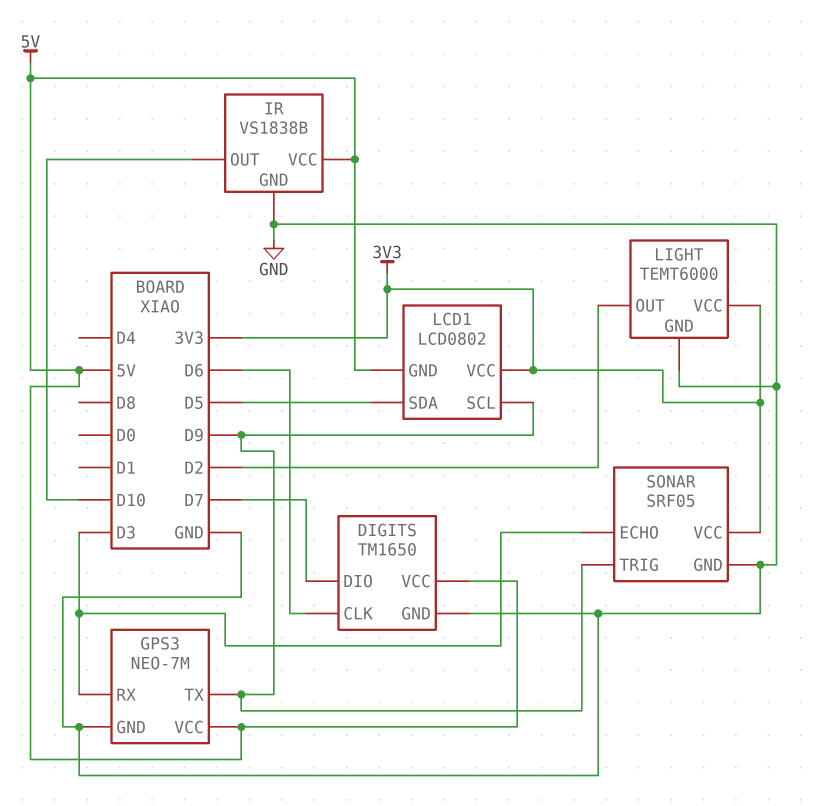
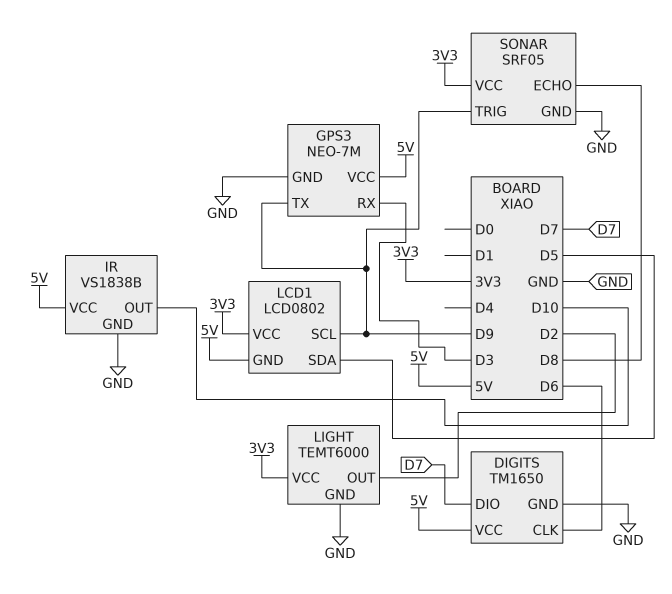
SONAR pin ECHO: D3 -> D8

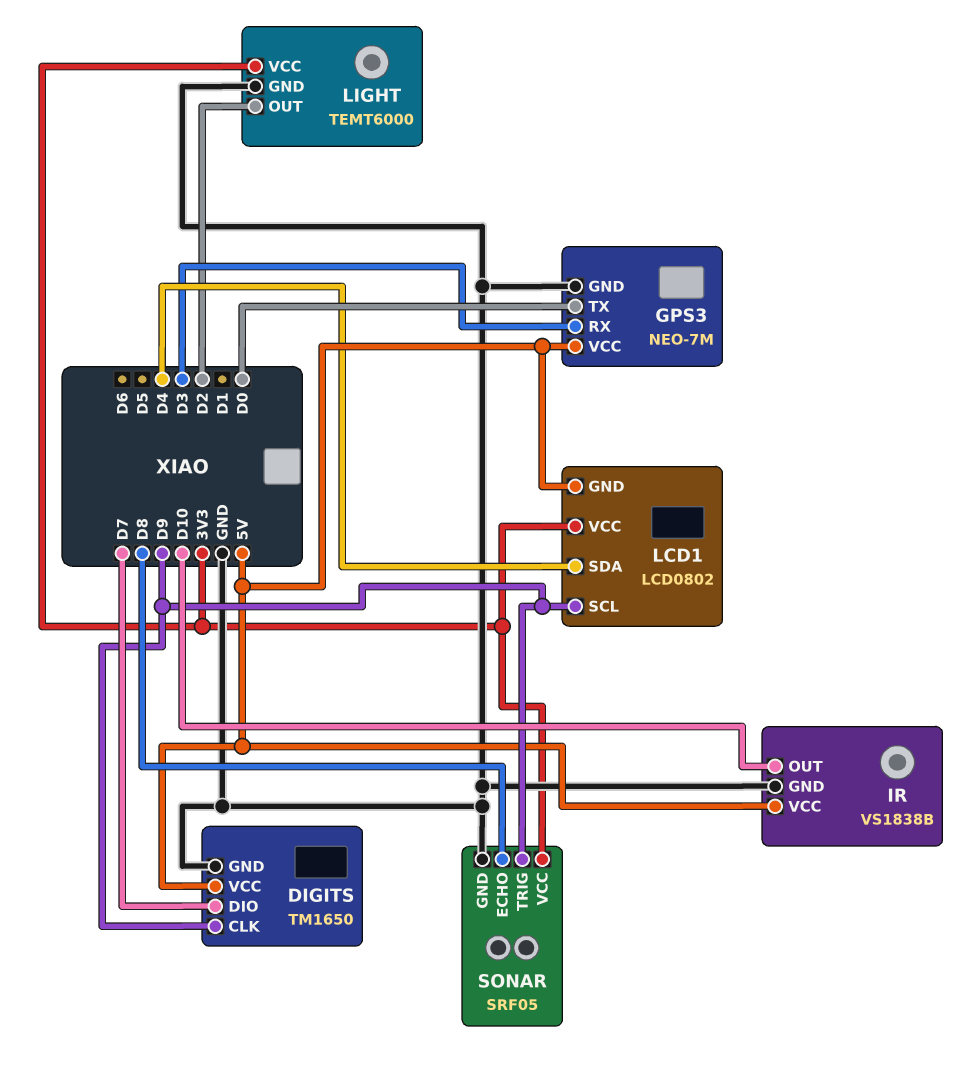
DIGITS pin CLK: D6 -> D9
GPS3 pin TX: D9 -> D0
LCD1 pin SDA: D5 -> D4

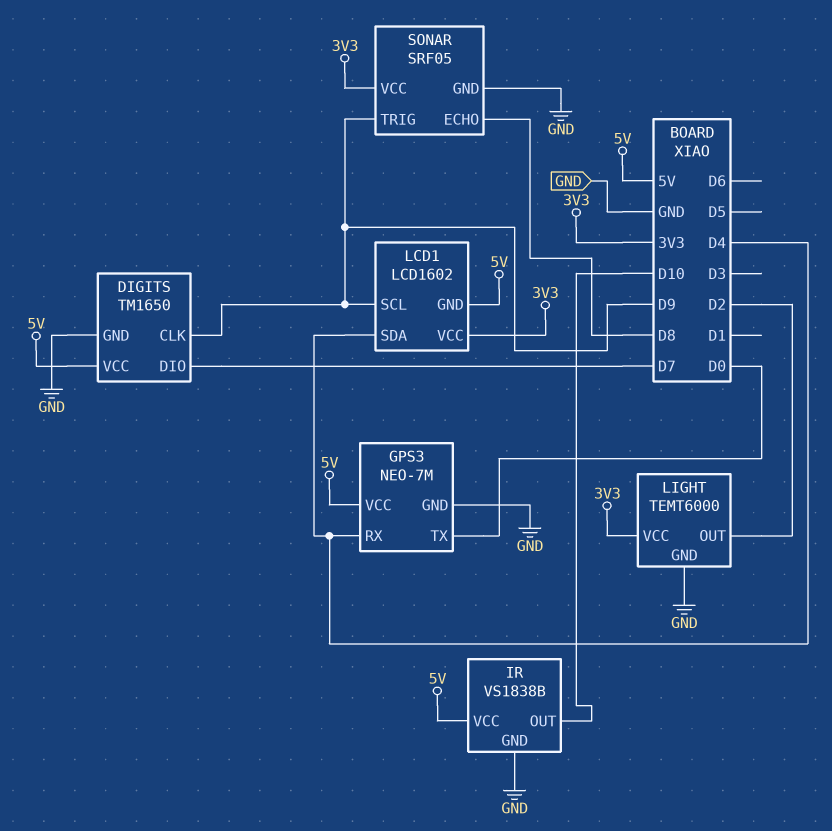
GPS3 pin RX: D3 -> D4
LCD1: LCD0802 -> LCD1602

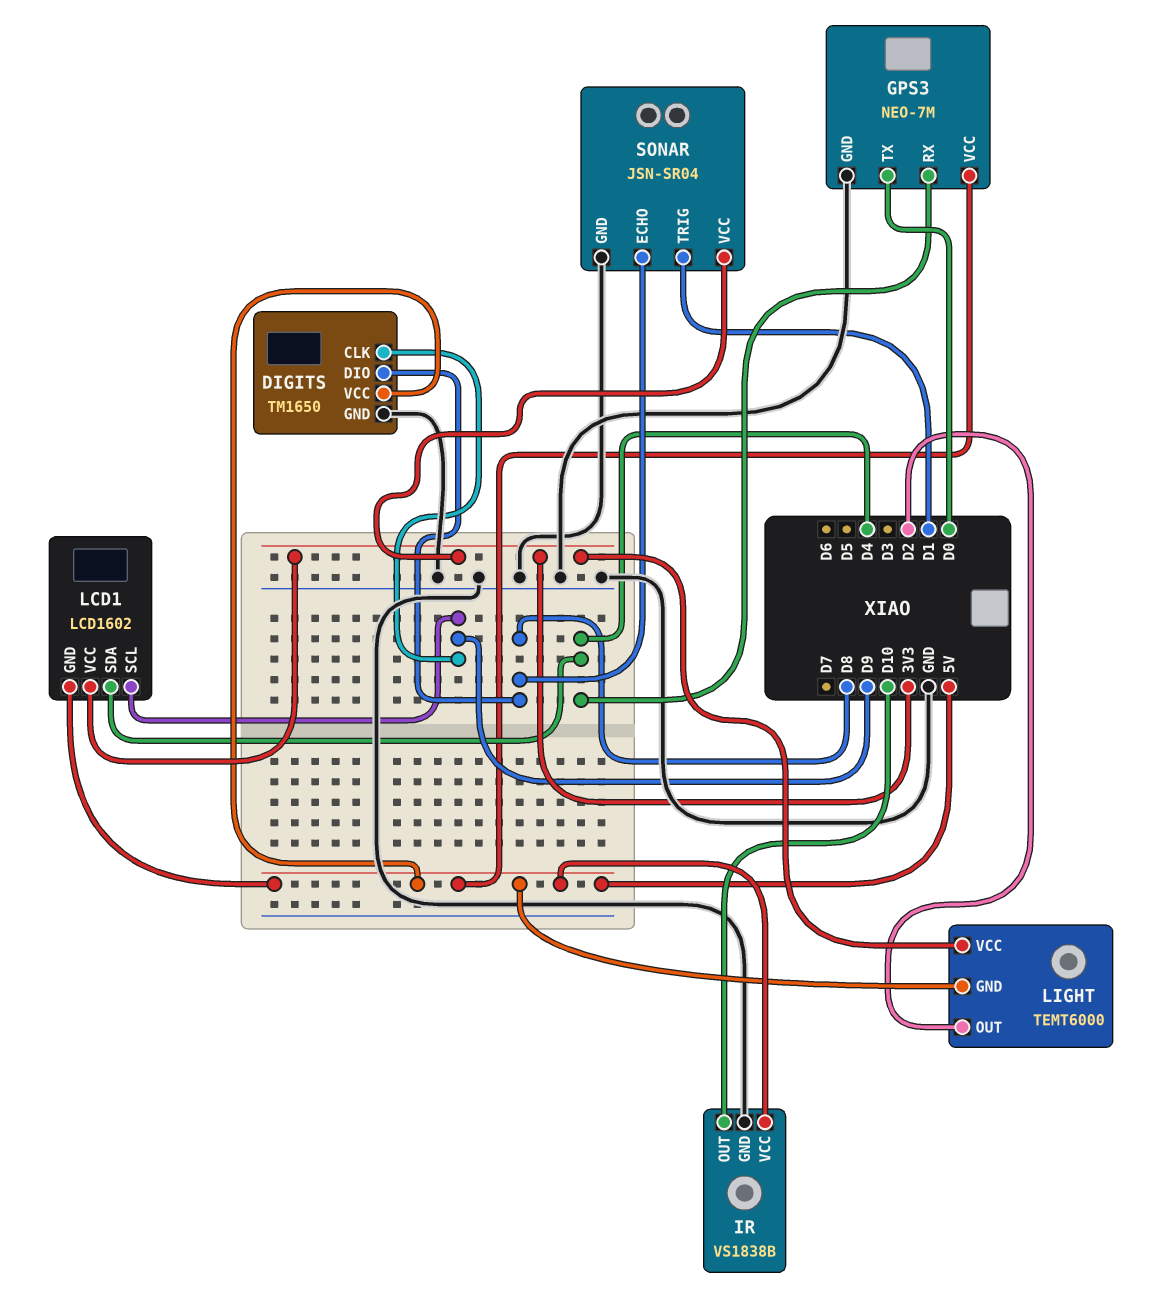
DIGITS pin DIO: D7 -> D8
LIGHT pin GND: GND -> 5V
SONAR: SRF05 -> JSN-SR04
SONAR pin TRIG: D9 -> D1

